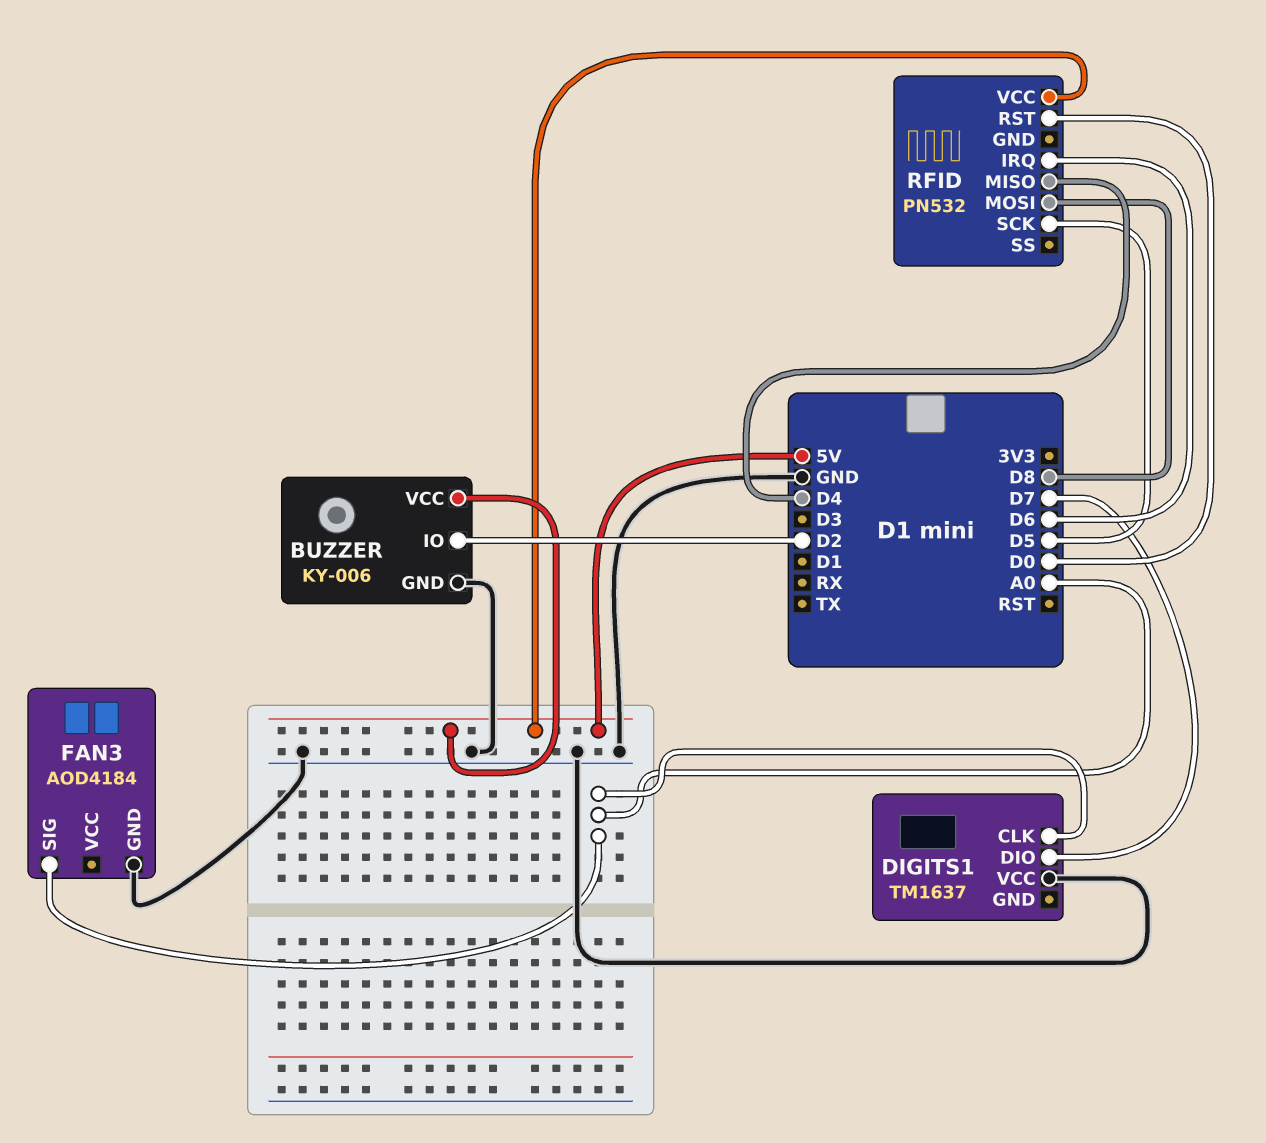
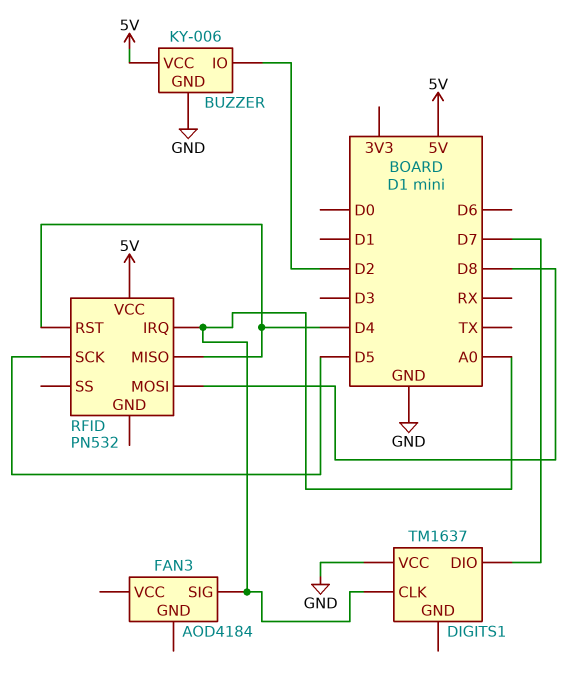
FAN3 pin GND: GND -> none
RFID pin IRQ: D6 -> A0
RFID pin RST: D0 -> D4

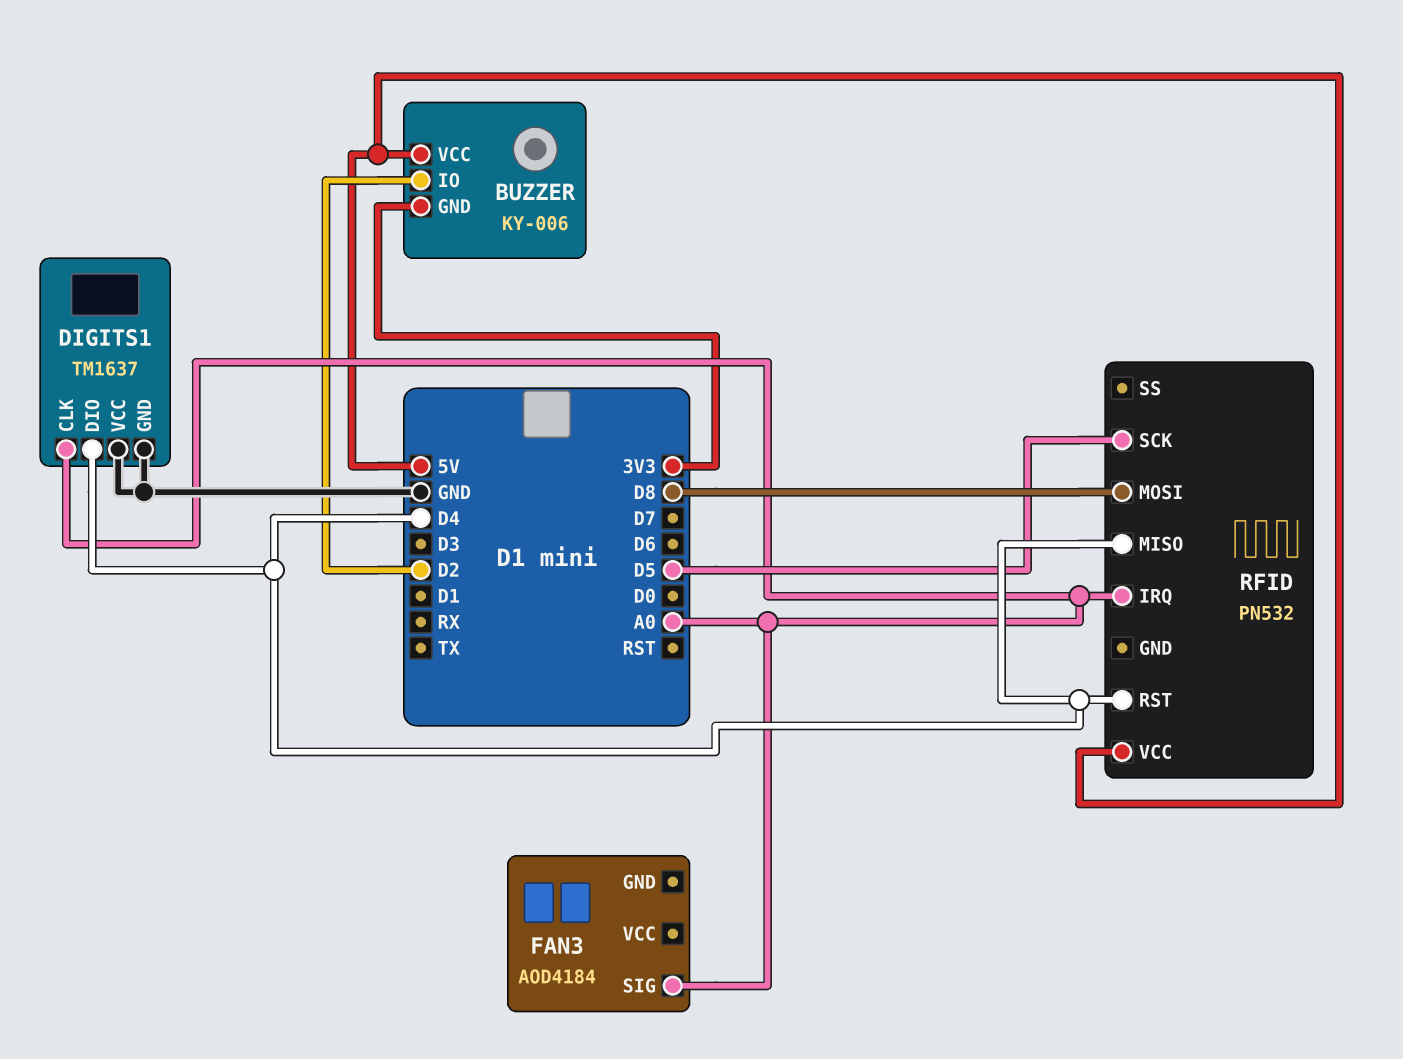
BUZZER pin GND: GND -> 3V3
DIGITS1 pin DIO: D7 -> D4
DIGITS1 pin GND: none -> GND

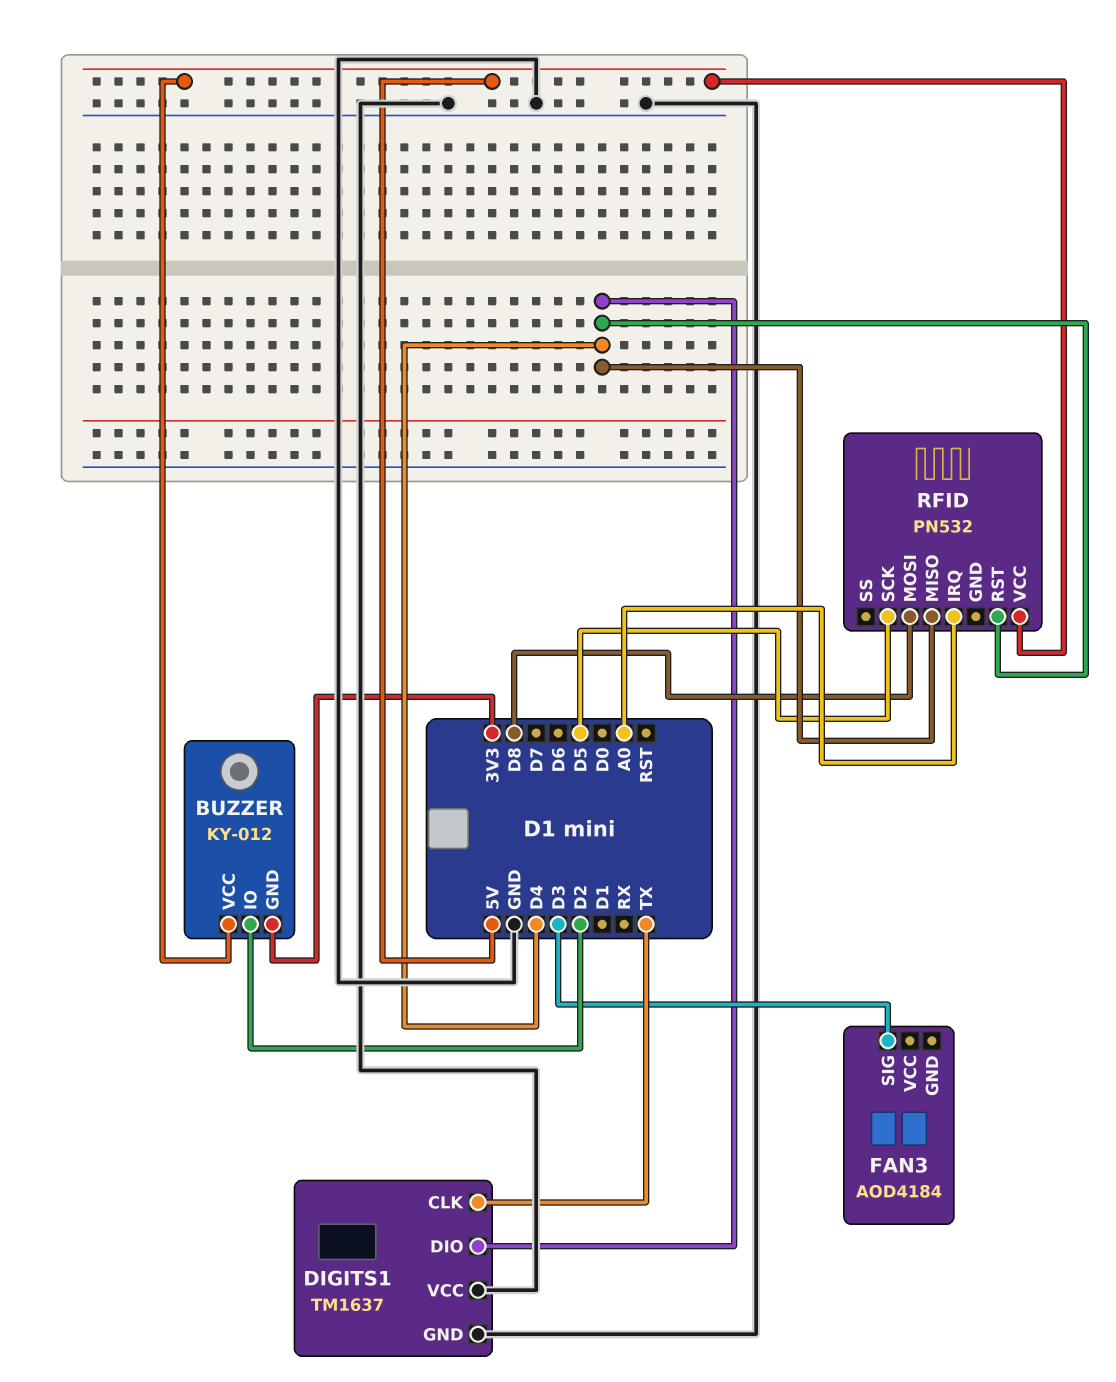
BUZZER: KY-006 -> KY-012
DIGITS1 pin CLK: A0 -> TX
FAN3 pin SIG: A0 -> D3

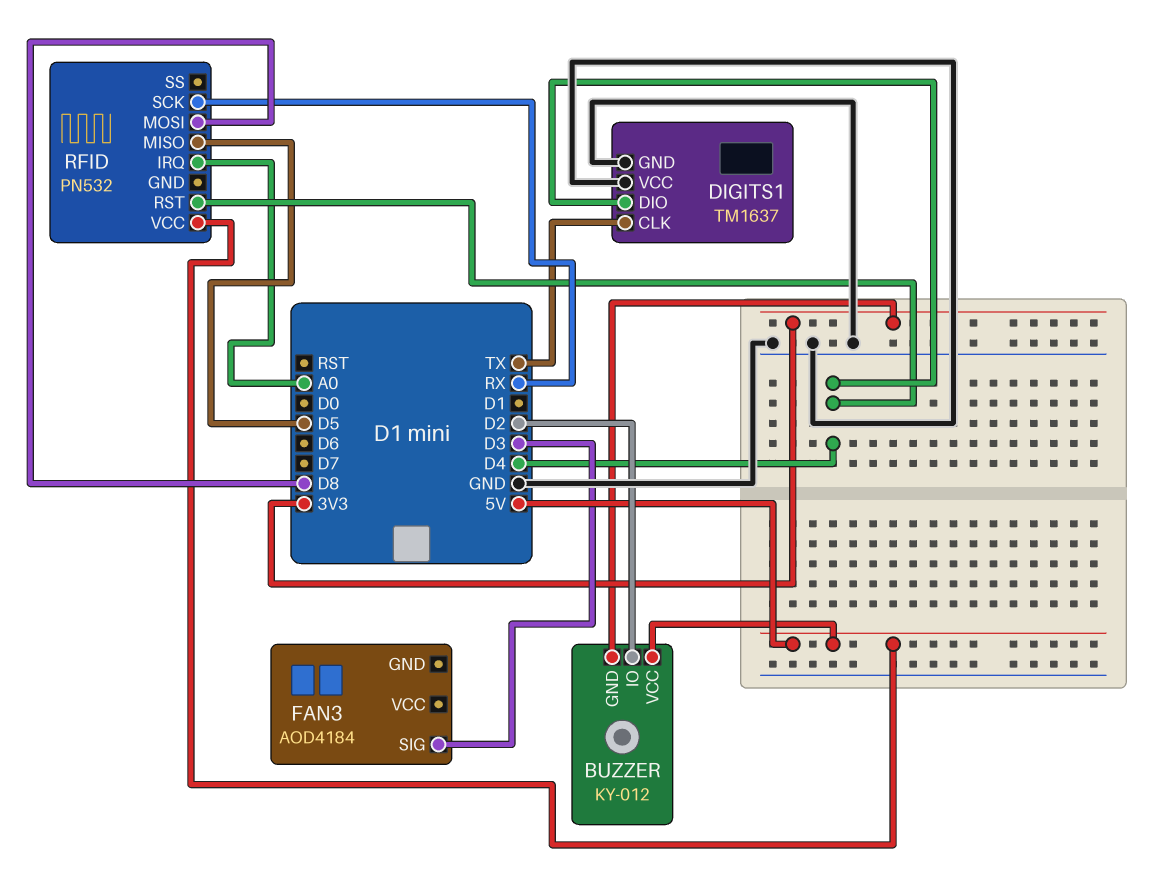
RFID pin MISO: D4 -> D5
RFID pin SCK: D5 -> RX

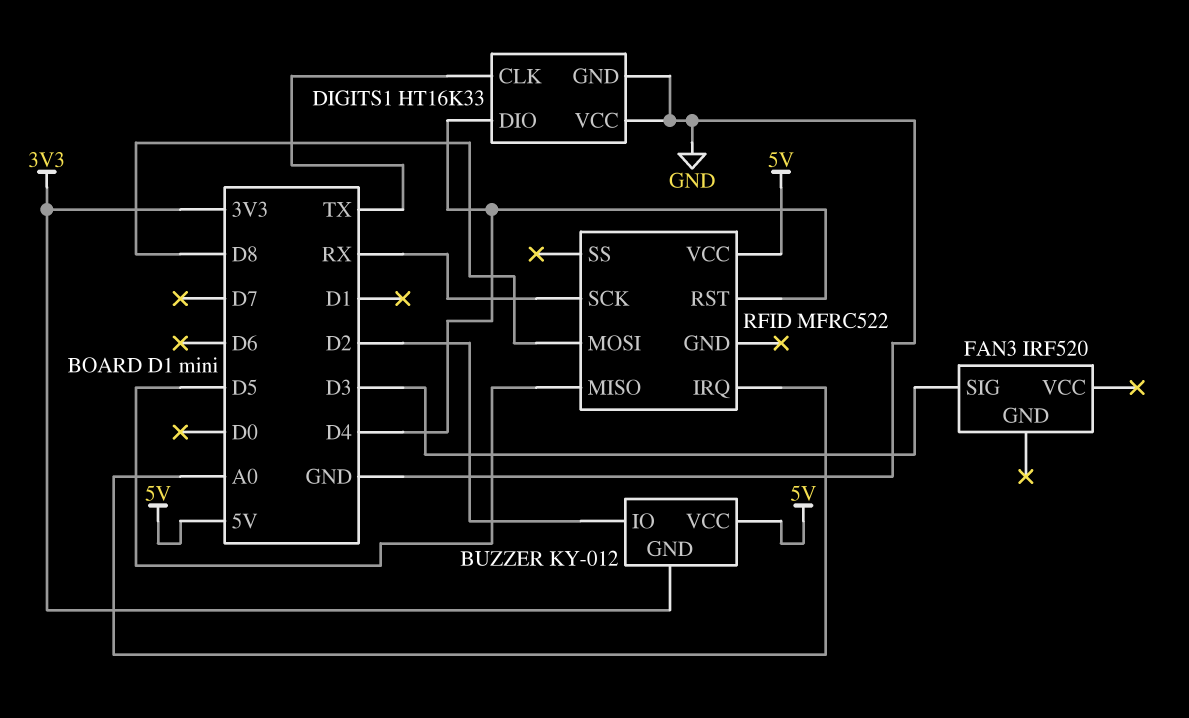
DIGITS1: TM1637 -> HT16K33
FAN3: AOD4184 -> IRF520
RFID: PN532 -> MFRC522

